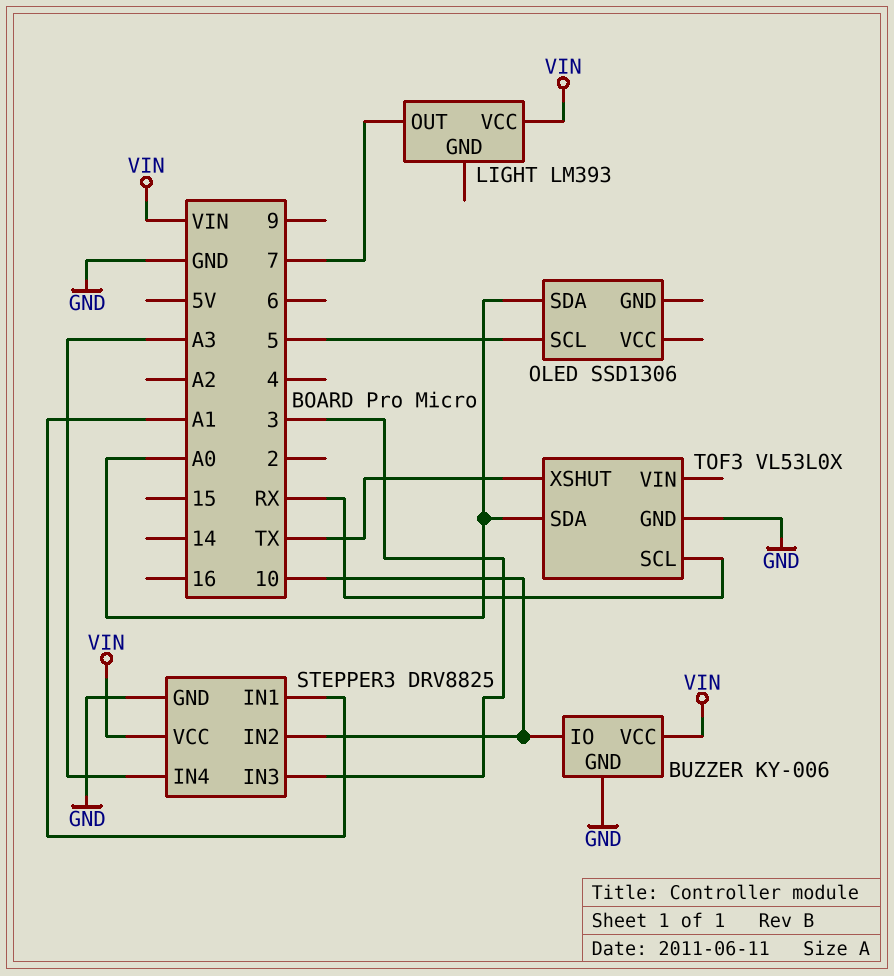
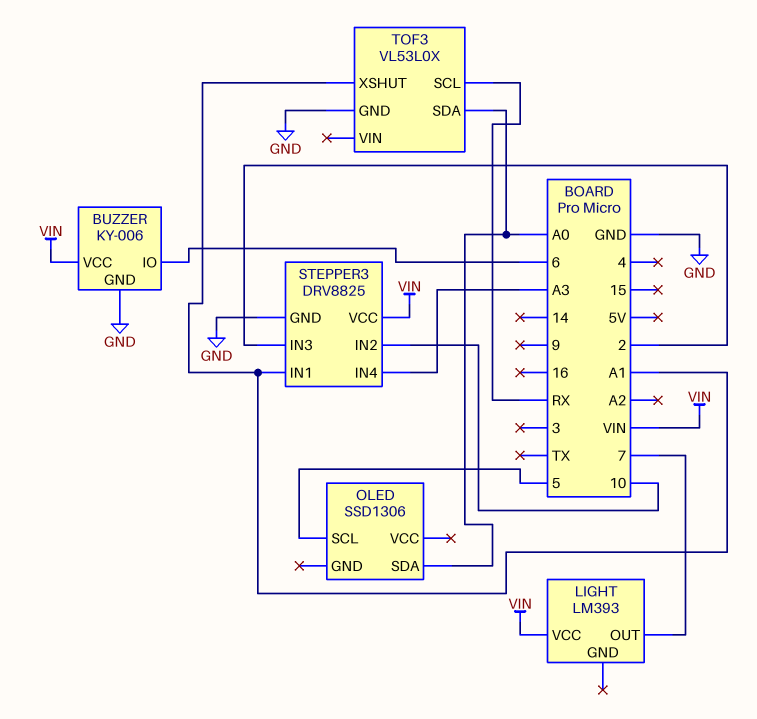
BUZZER pin IO: 10 -> 6
STEPPER3 pin IN3: 3 -> 2
TOF3 pin XSHUT: TX -> A1

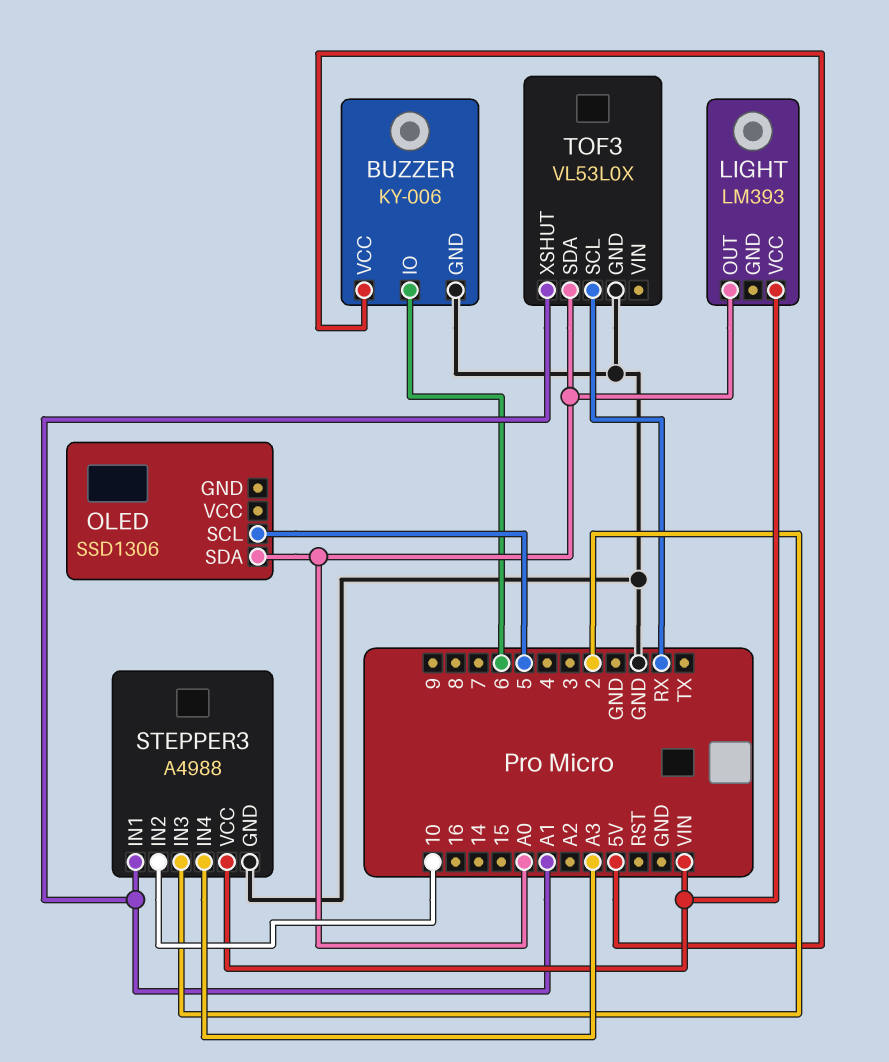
BUZZER pin VCC: VIN -> 5V
LIGHT pin OUT: 7 -> A0
STEPPER3: DRV8825 -> A4988

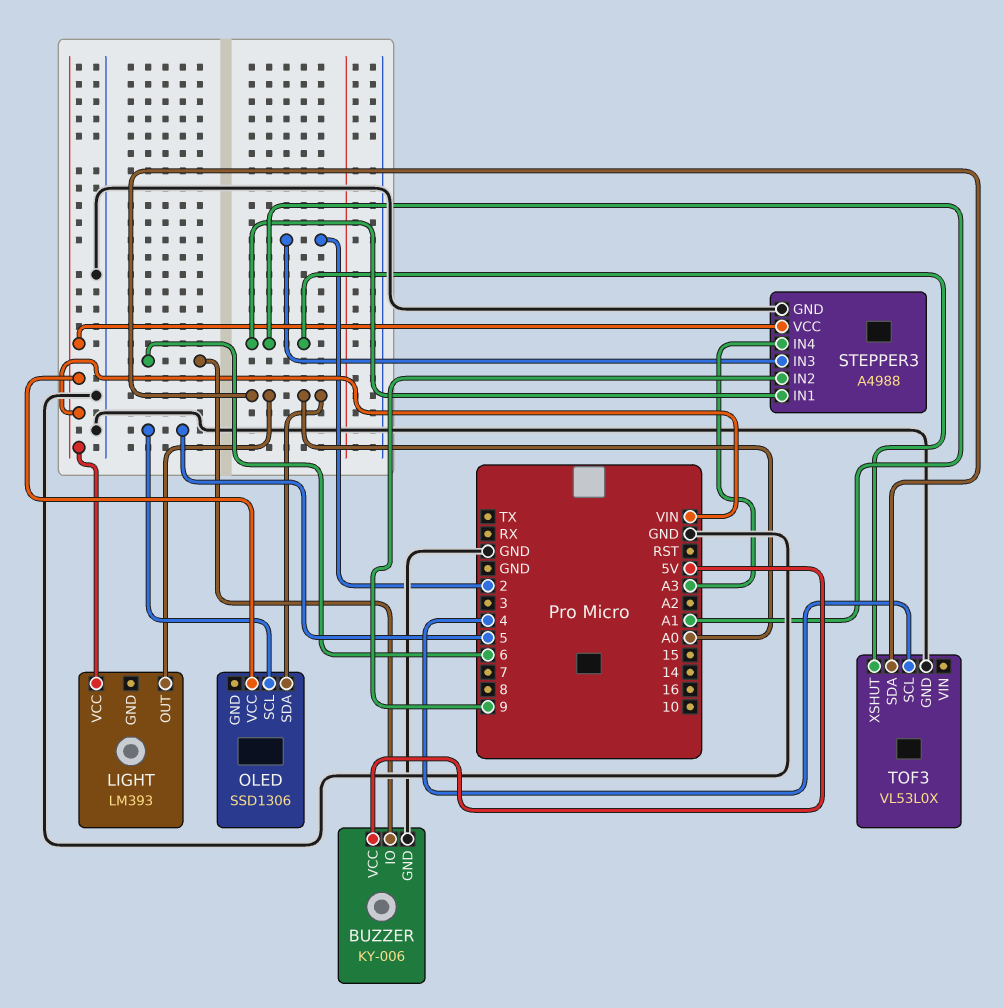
OLED pin VCC: none -> VIN
STEPPER3 pin IN2: 10 -> 9
TOF3 pin SCL: RX -> 4

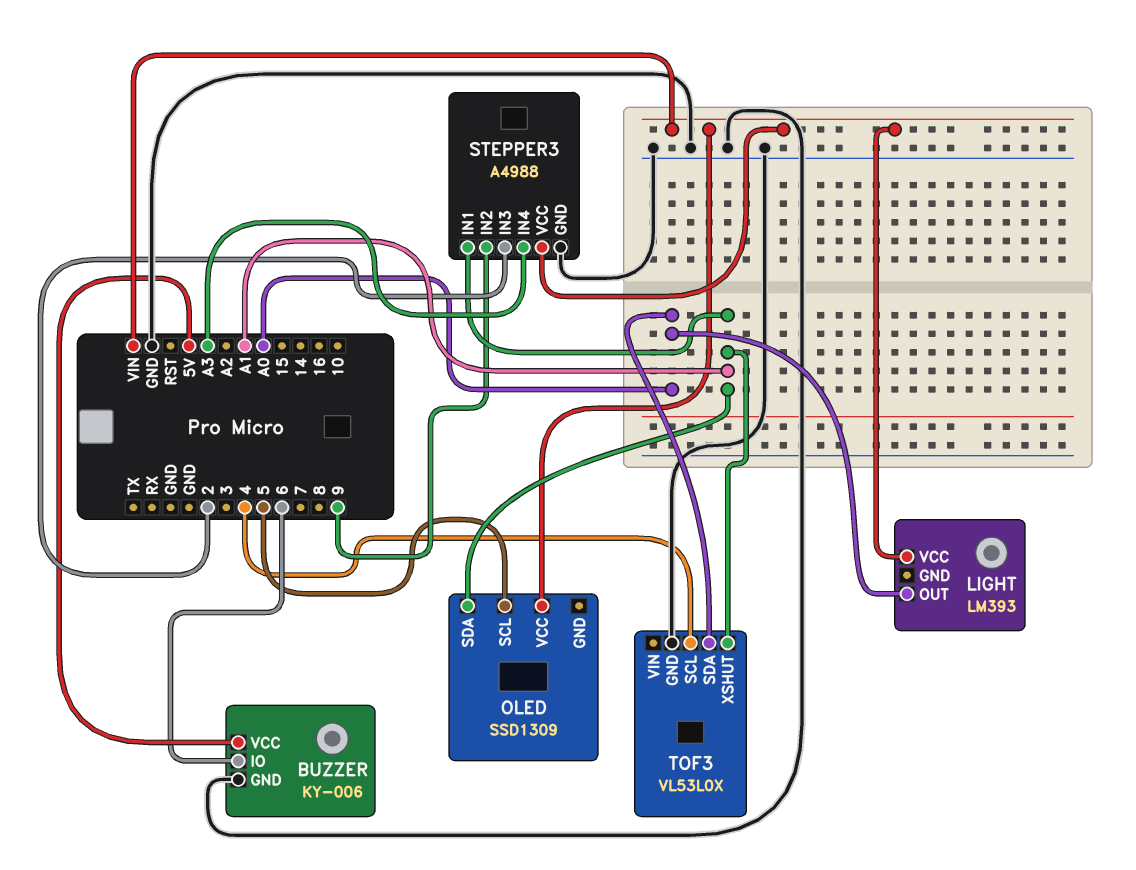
OLED: SSD1306 -> SSD1309
OLED pin SDA: A0 -> A1

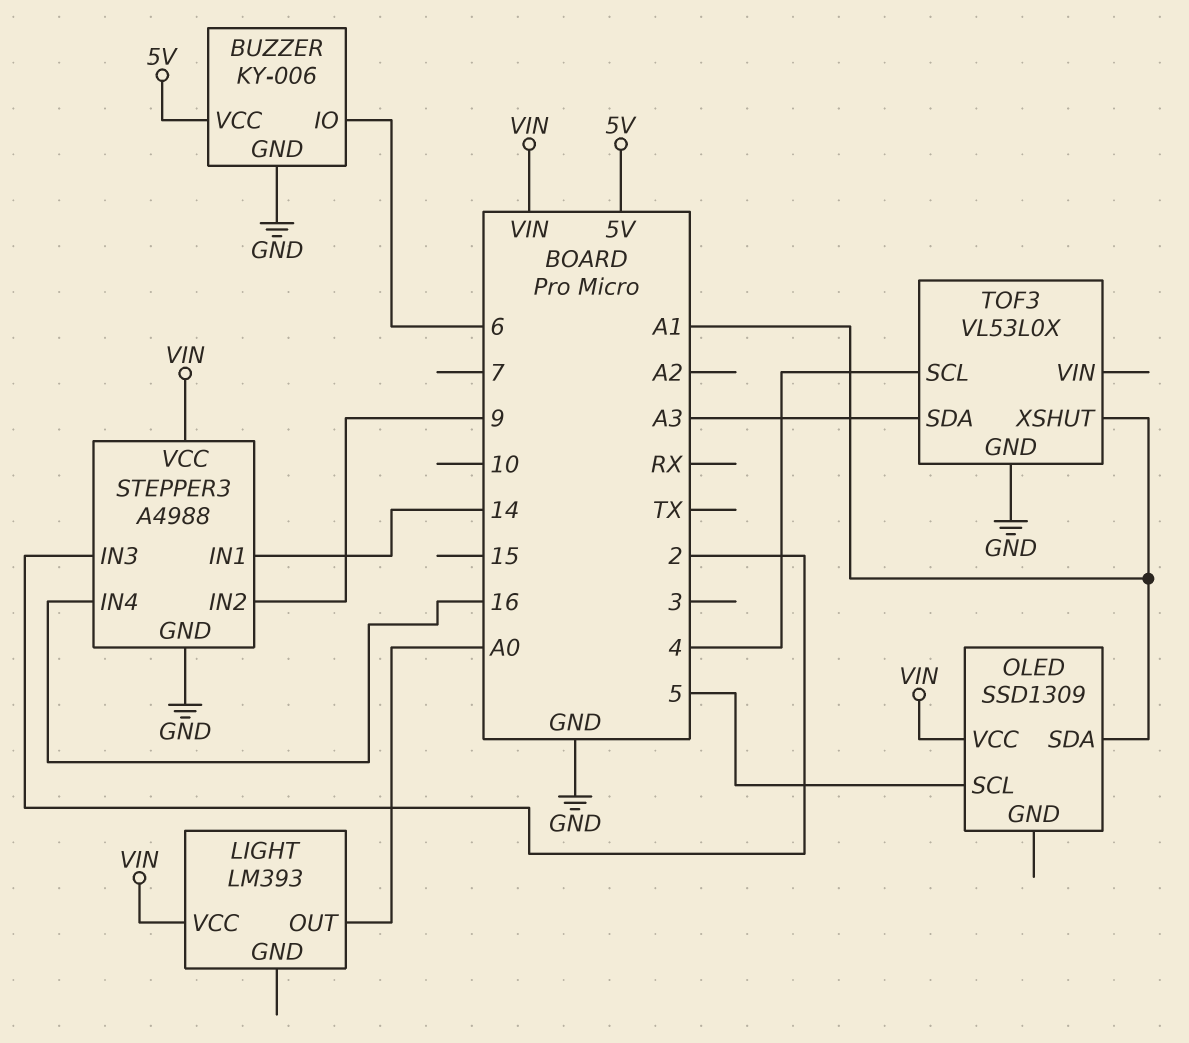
STEPPER3 pin IN1: A1 -> 14
STEPPER3 pin IN4: A3 -> 16
TOF3 pin SDA: A0 -> A3

